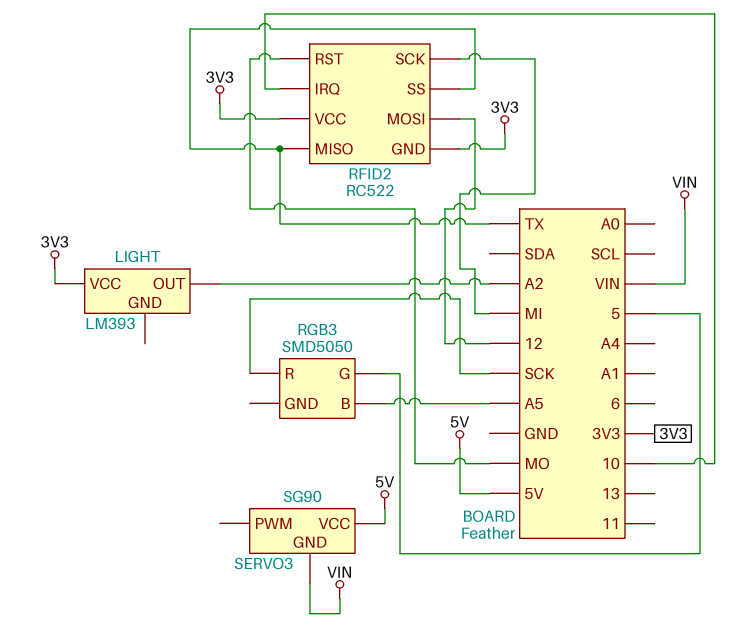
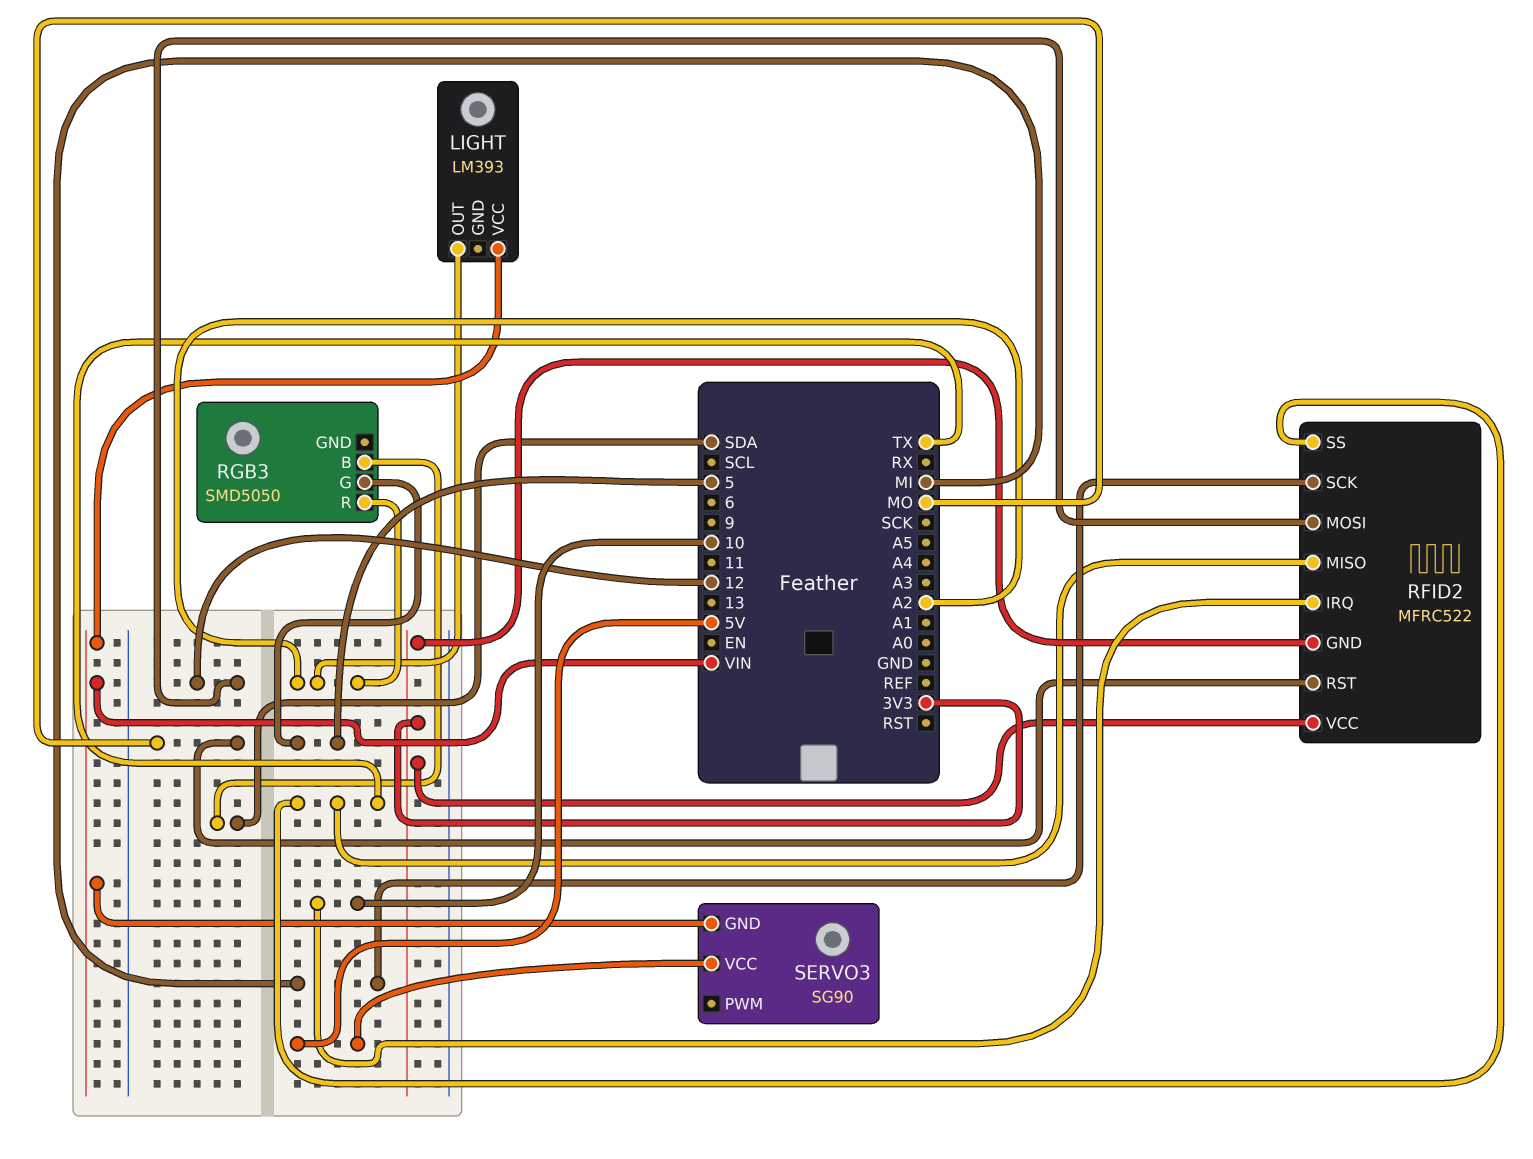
LIGHT pin VCC: 3V3 -> VIN
RFID2: RC522 -> MFRC522
RGB3 pin B: A5 -> SDA
RGB3 pin R: SCK -> A2

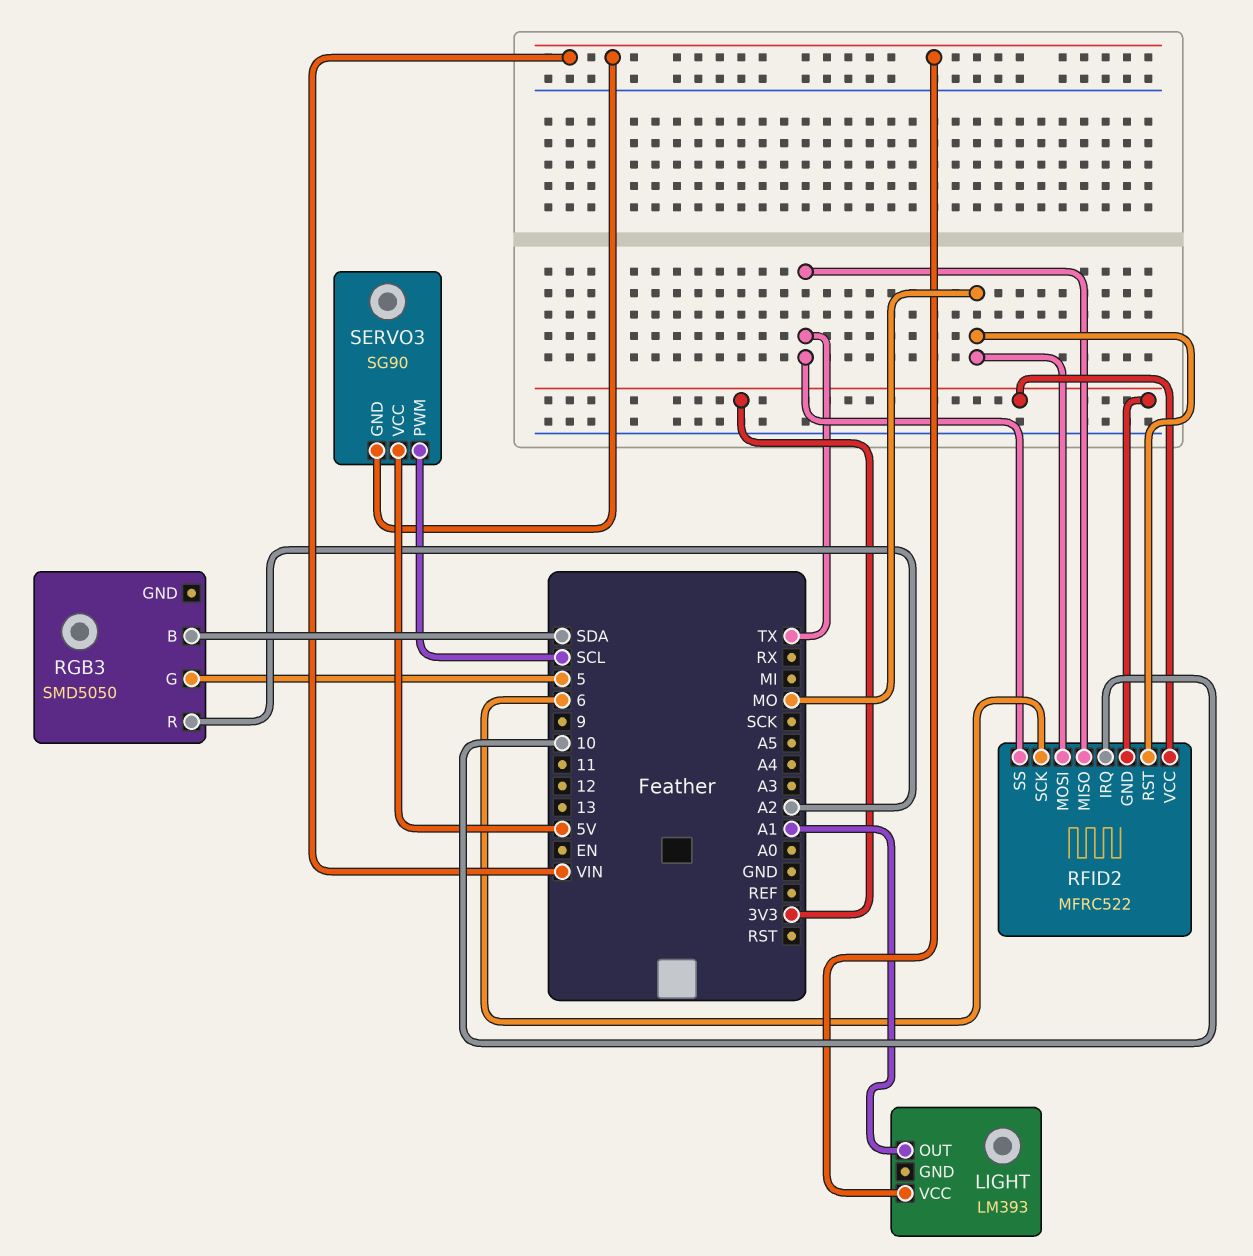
LIGHT pin OUT: A2 -> A1
RFID2 pin MOSI: 12 -> MO
RFID2 pin SCK: MI -> 6
SERVO3 pin PWM: none -> SCL

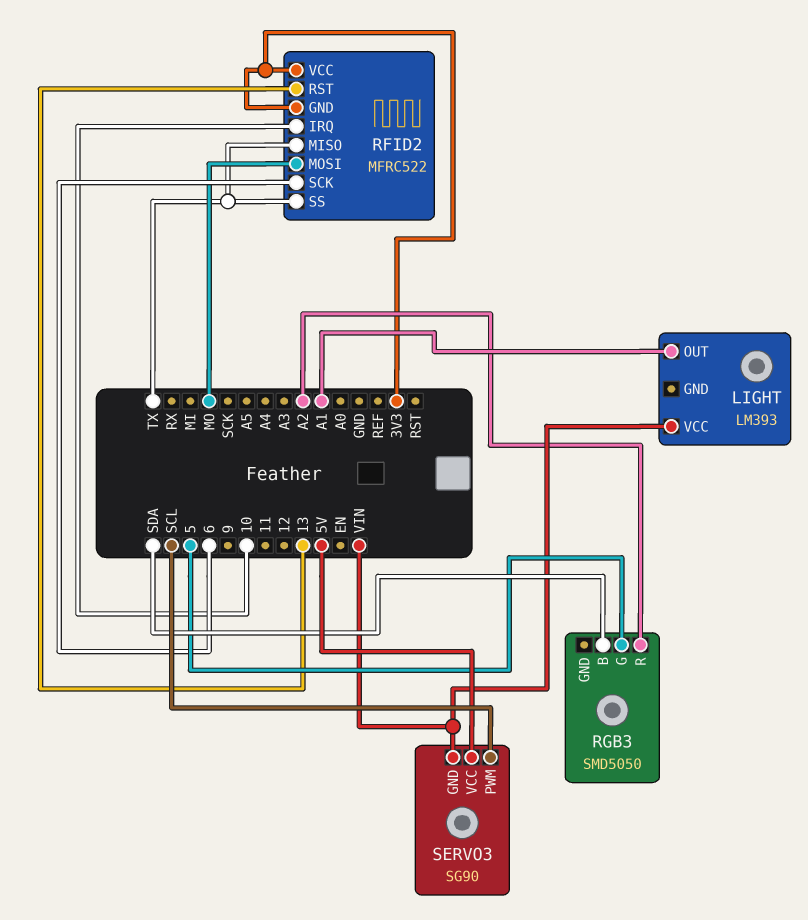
RFID2 pin RST: MO -> 13

